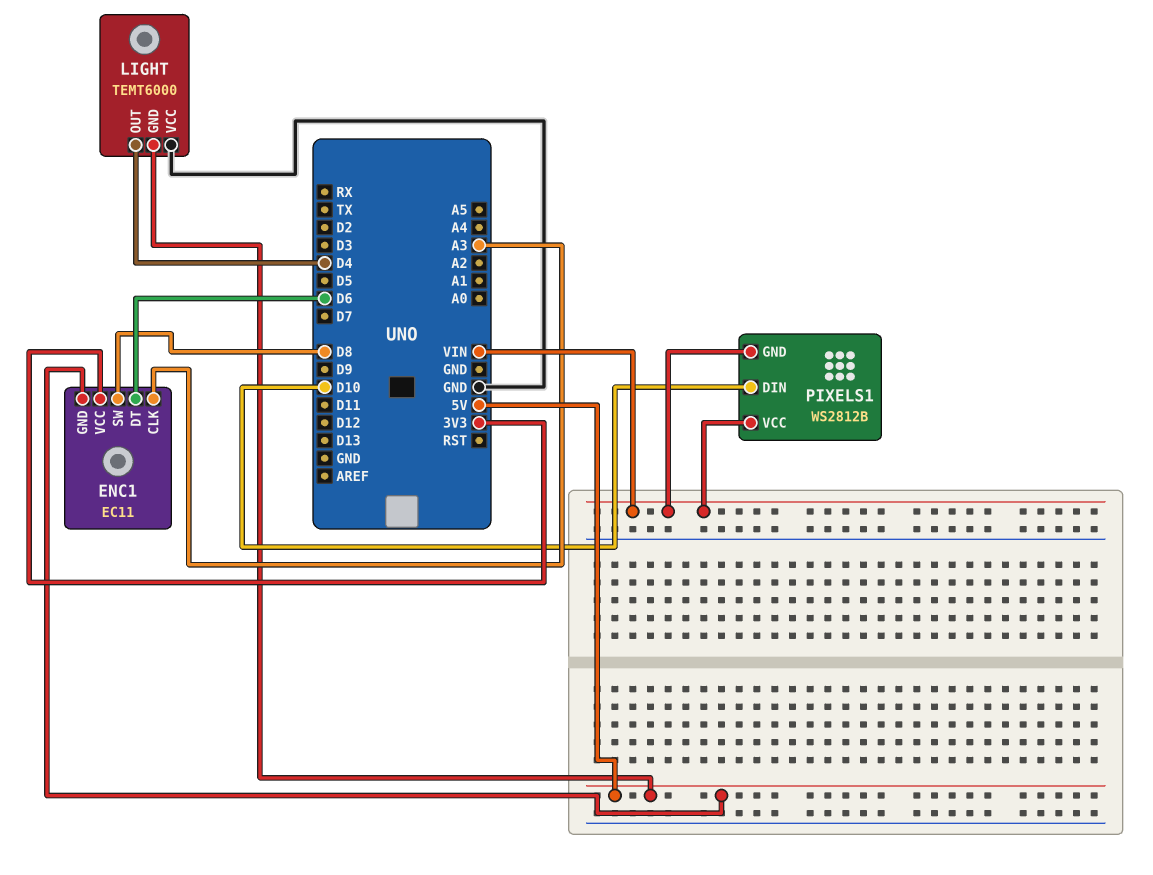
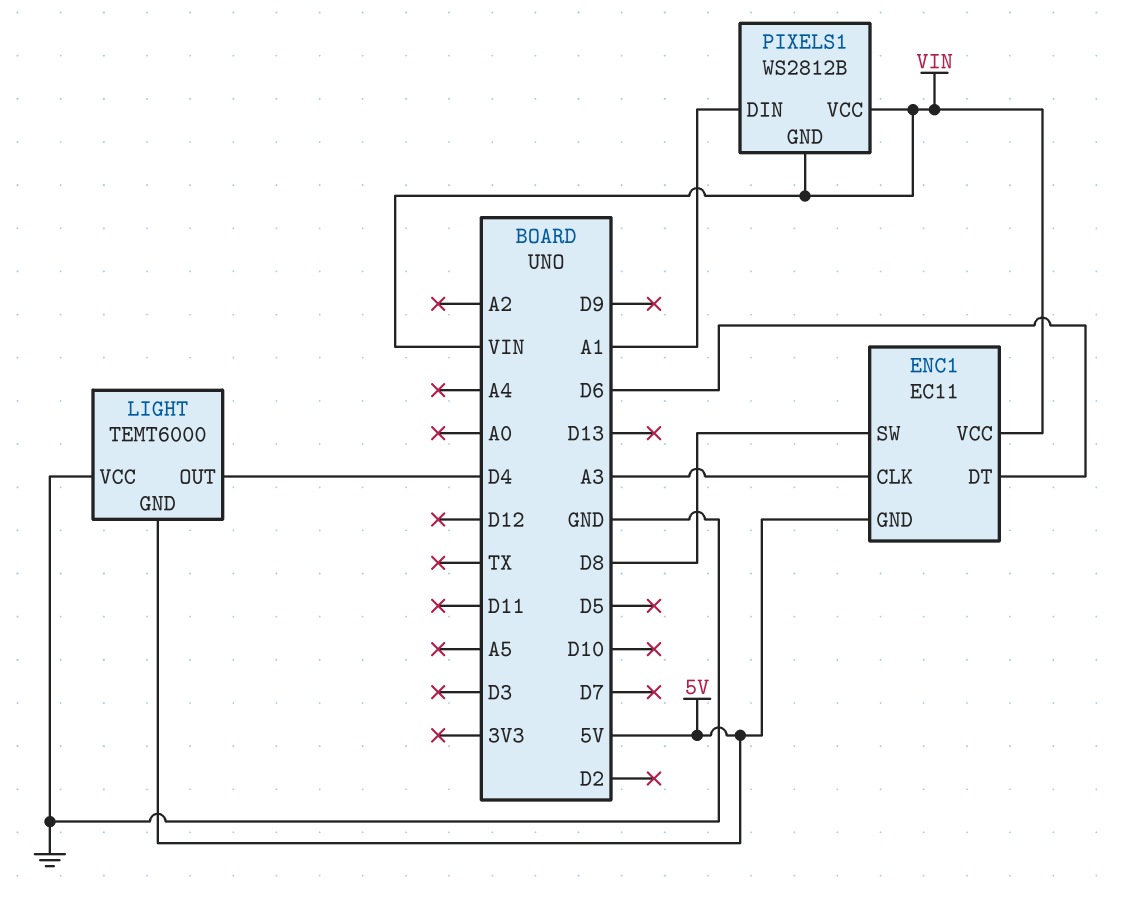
ENC1 pin VCC: 3V3 -> VIN
PIXELS1 pin DIN: D10 -> A1

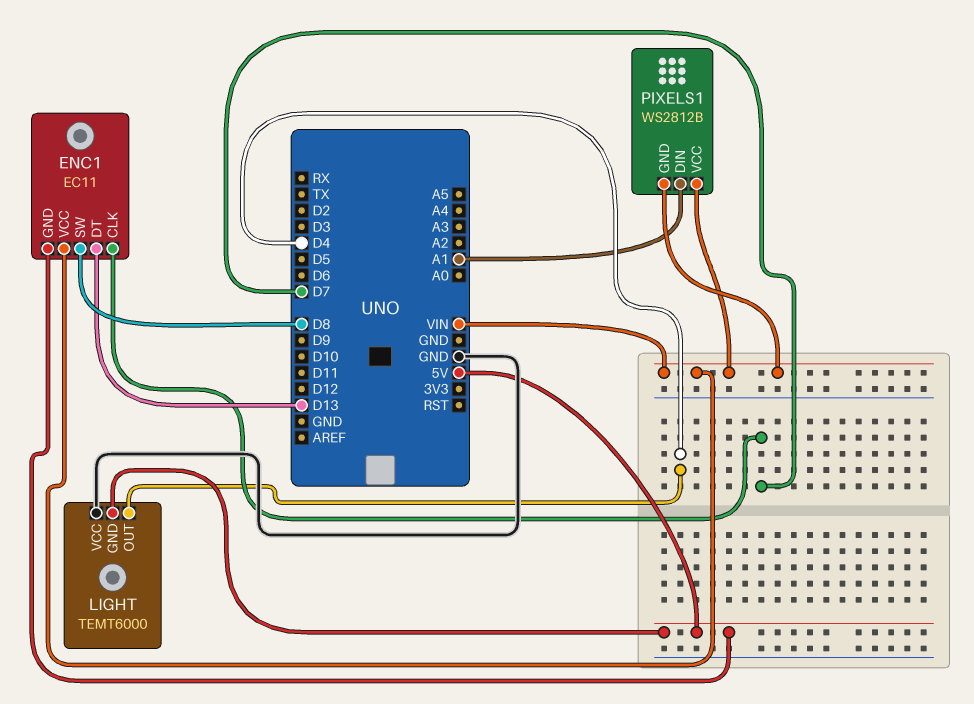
ENC1 pin CLK: A3 -> D7
ENC1 pin DT: D6 -> D13

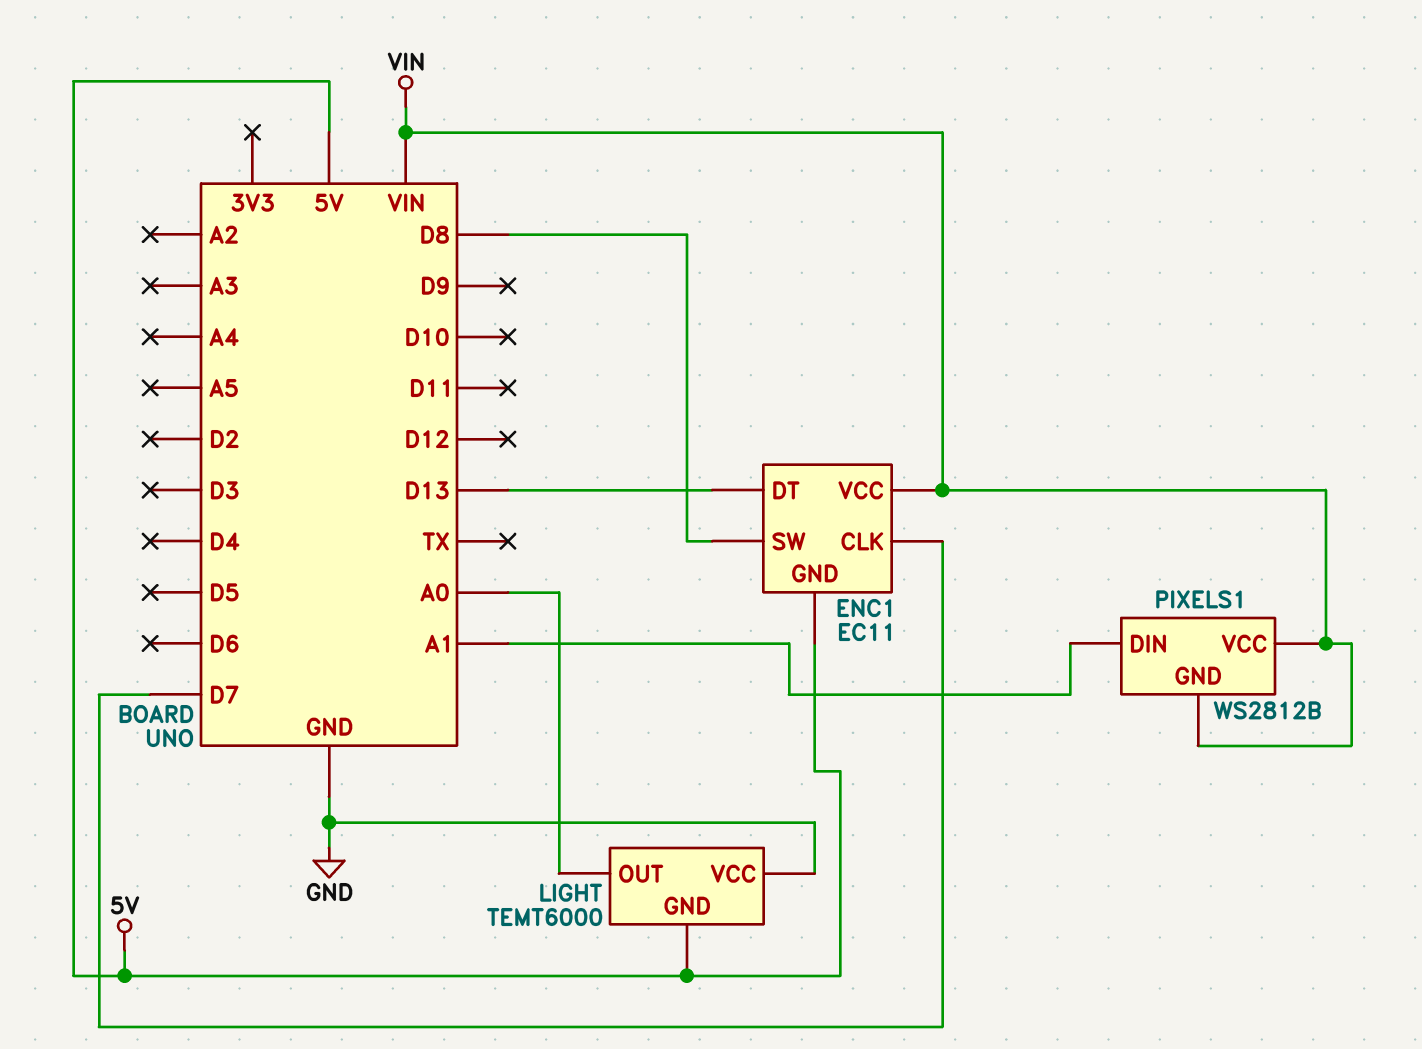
LIGHT pin OUT: D4 -> A0

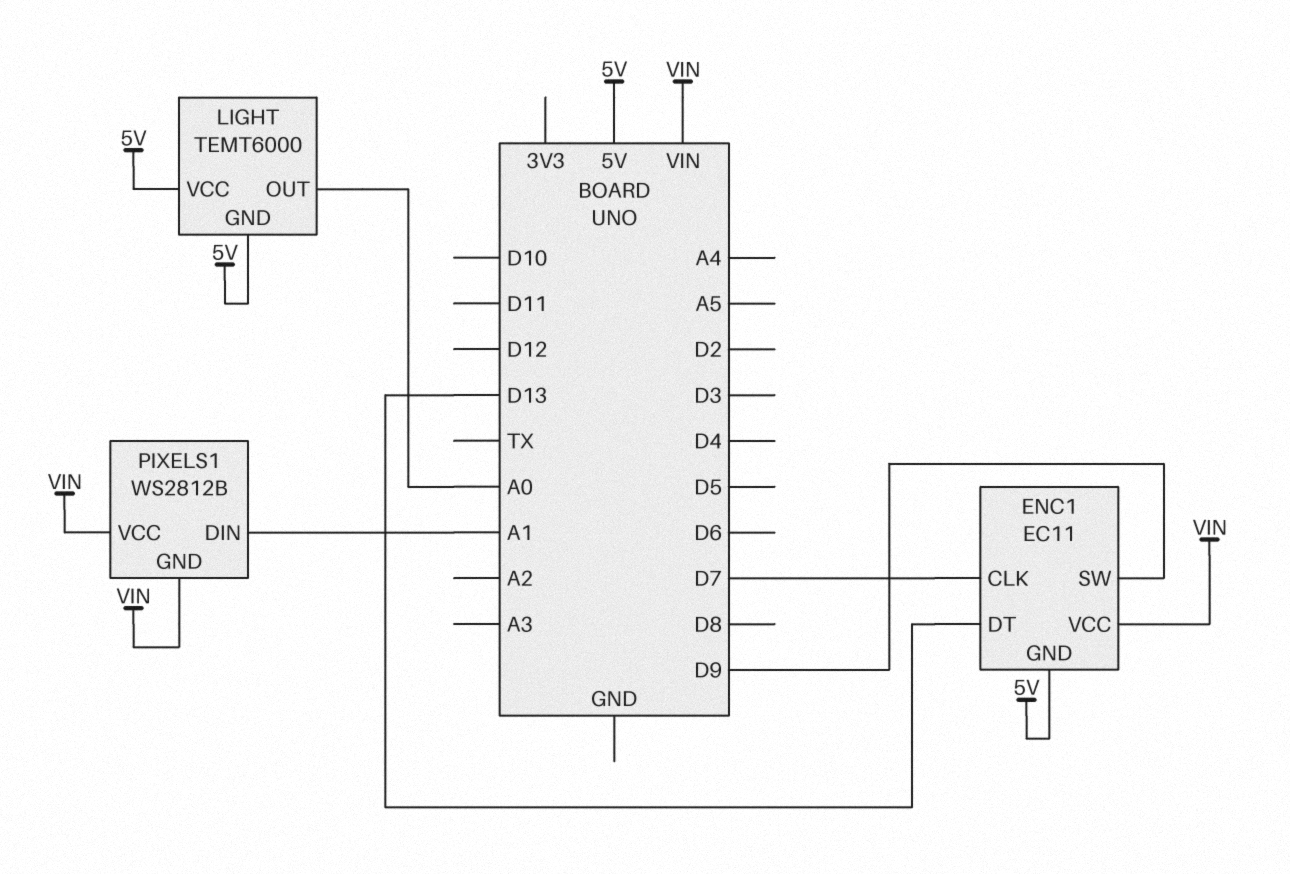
ENC1 pin SW: D8 -> D9
LIGHT pin VCC: GND -> 5V

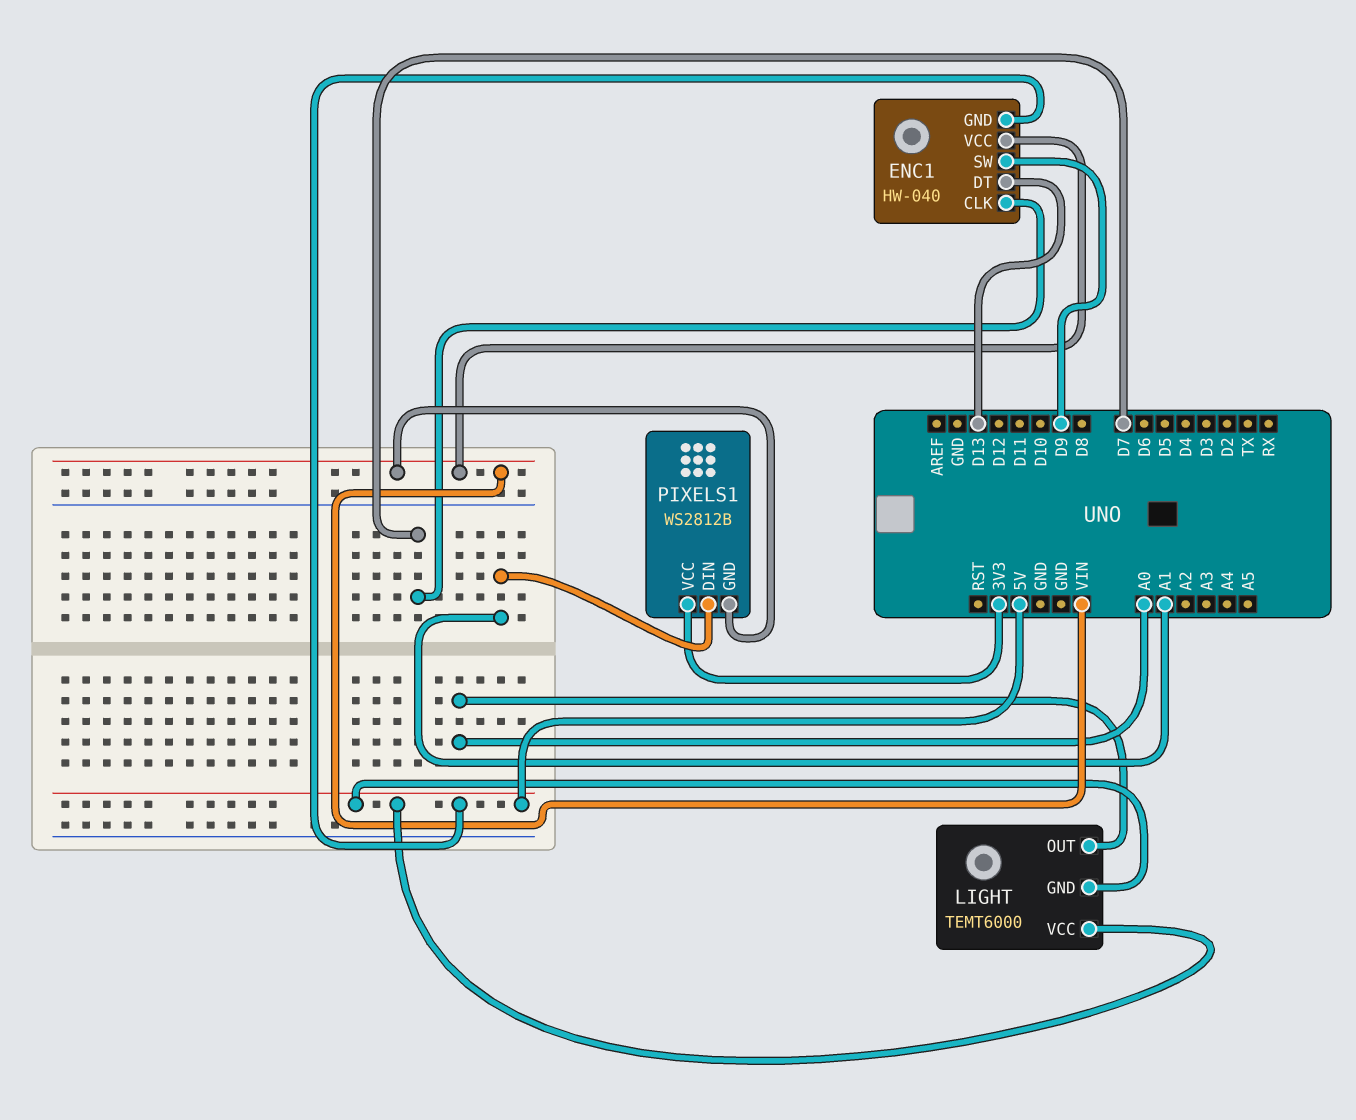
ENC1: EC11 -> HW-040
PIXELS1 pin VCC: VIN -> 3V3

